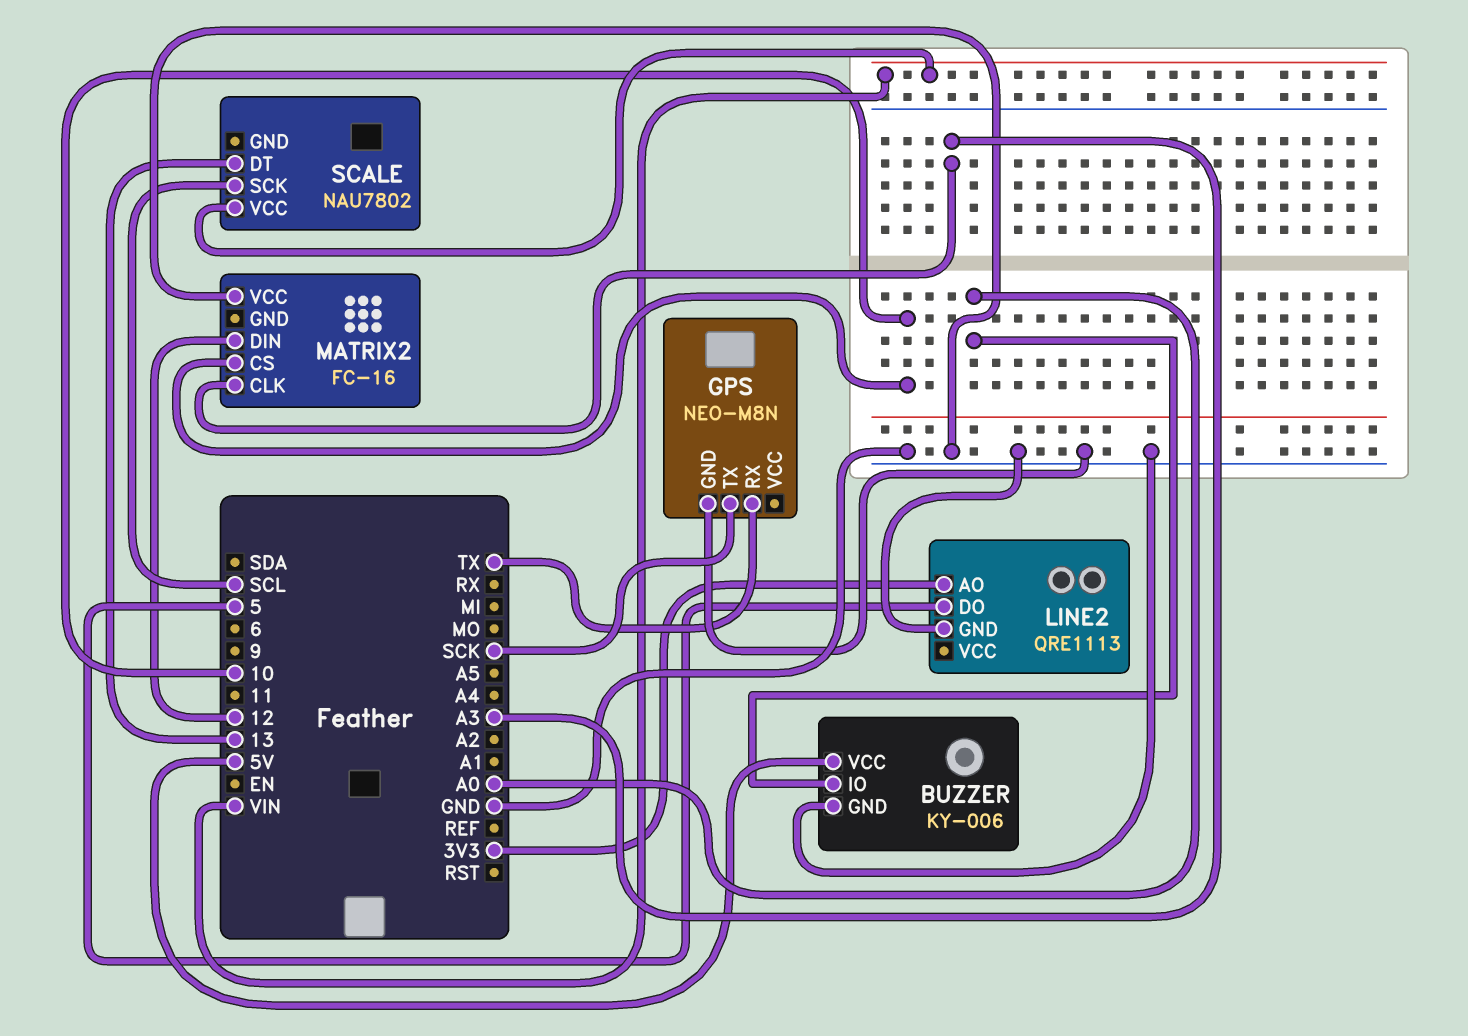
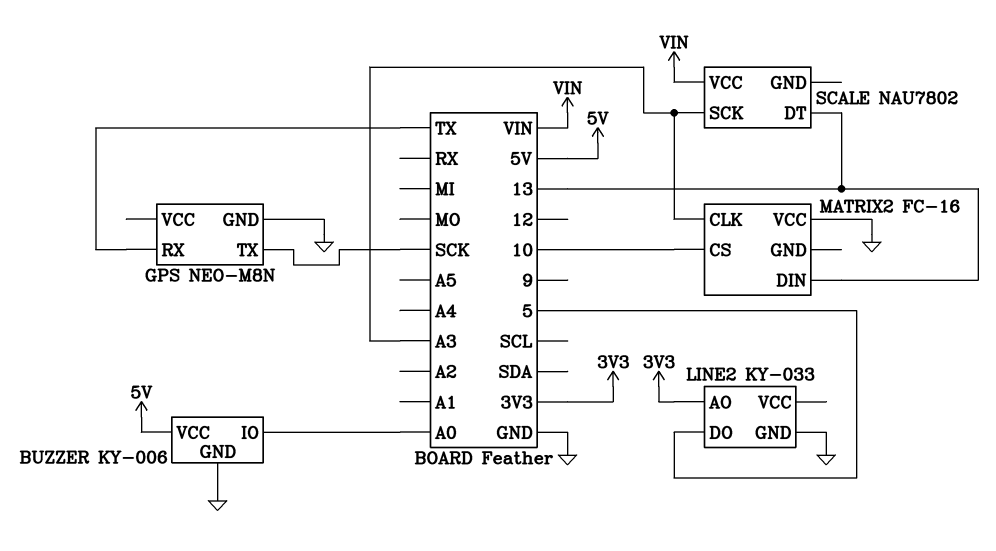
LINE2: QRE1113 -> KY-033
MATRIX2 pin DIN: 12 -> 13
SCALE pin SCK: SCL -> A3

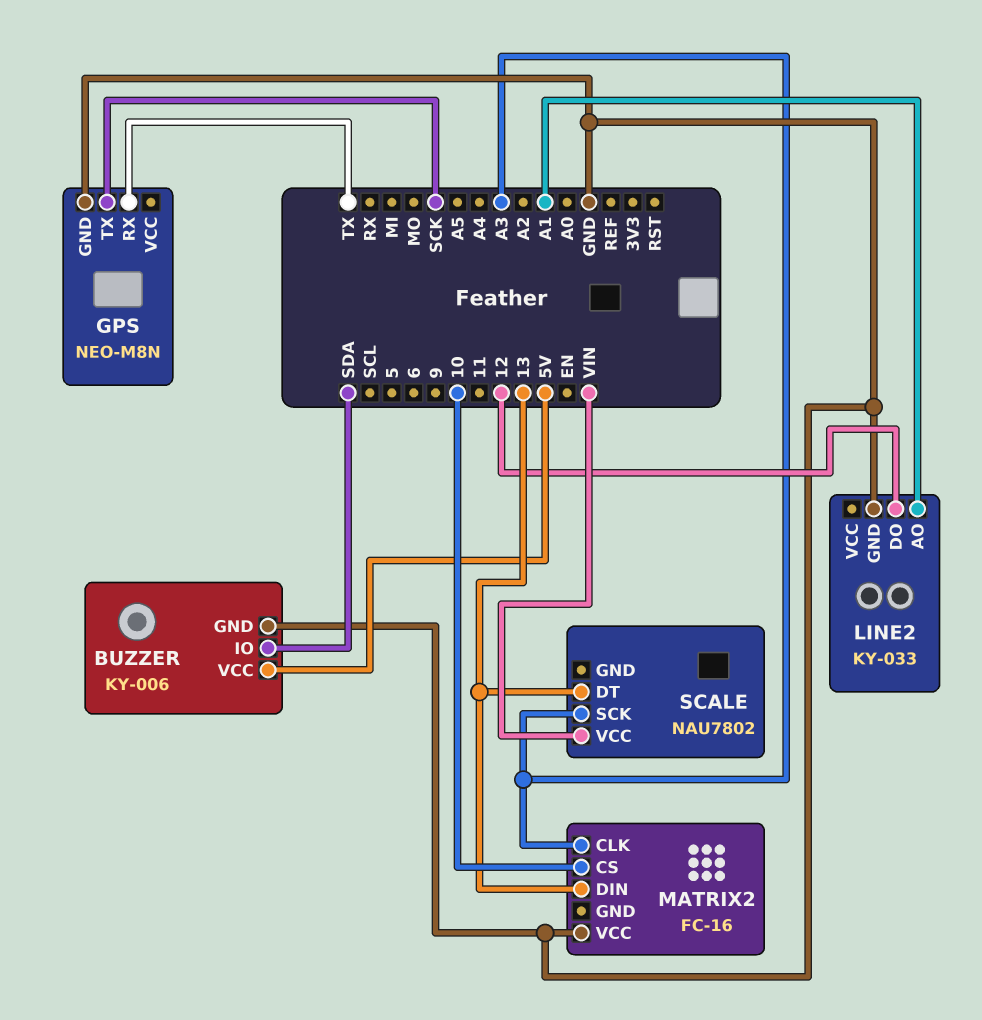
BUZZER pin IO: A0 -> SDA
LINE2 pin AO: 3V3 -> A1
LINE2 pin DO: 5 -> 12

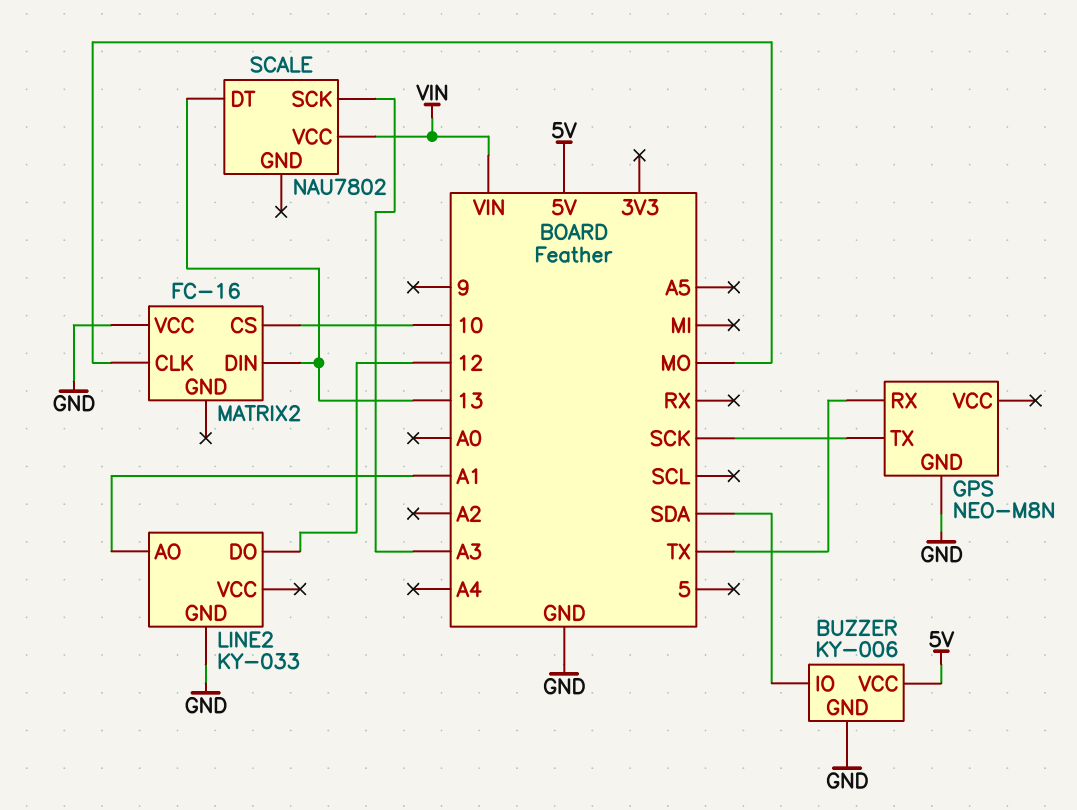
MATRIX2 pin CLK: A3 -> MO

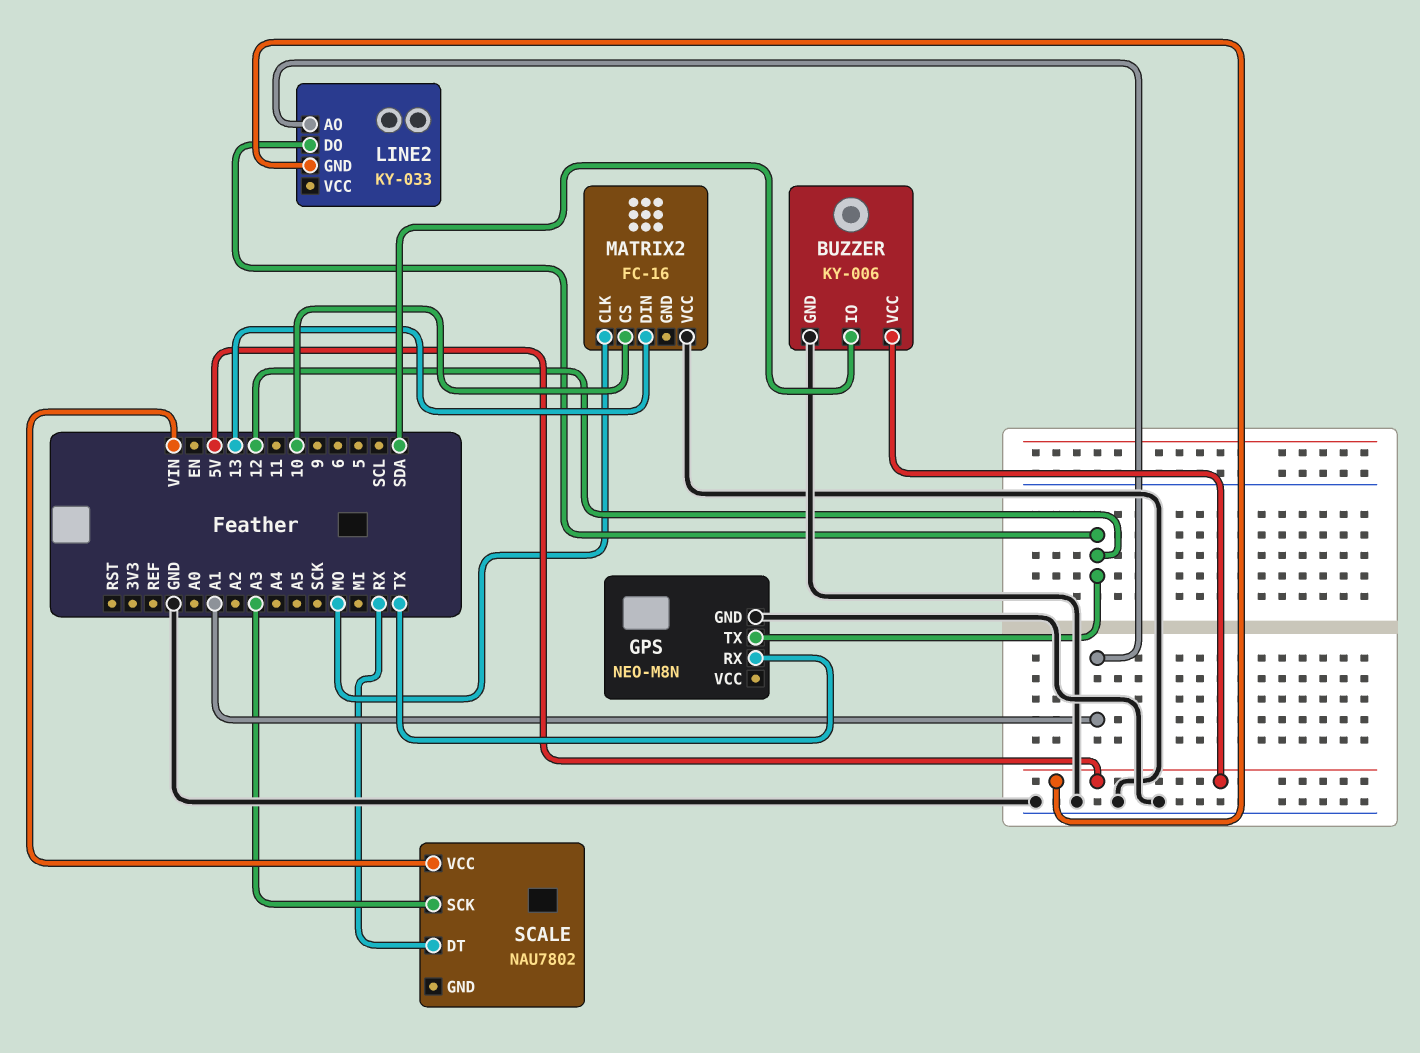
GPS pin TX: SCK -> 12
LINE2 pin GND: GND -> 5V
SCALE pin DT: 13 -> RX

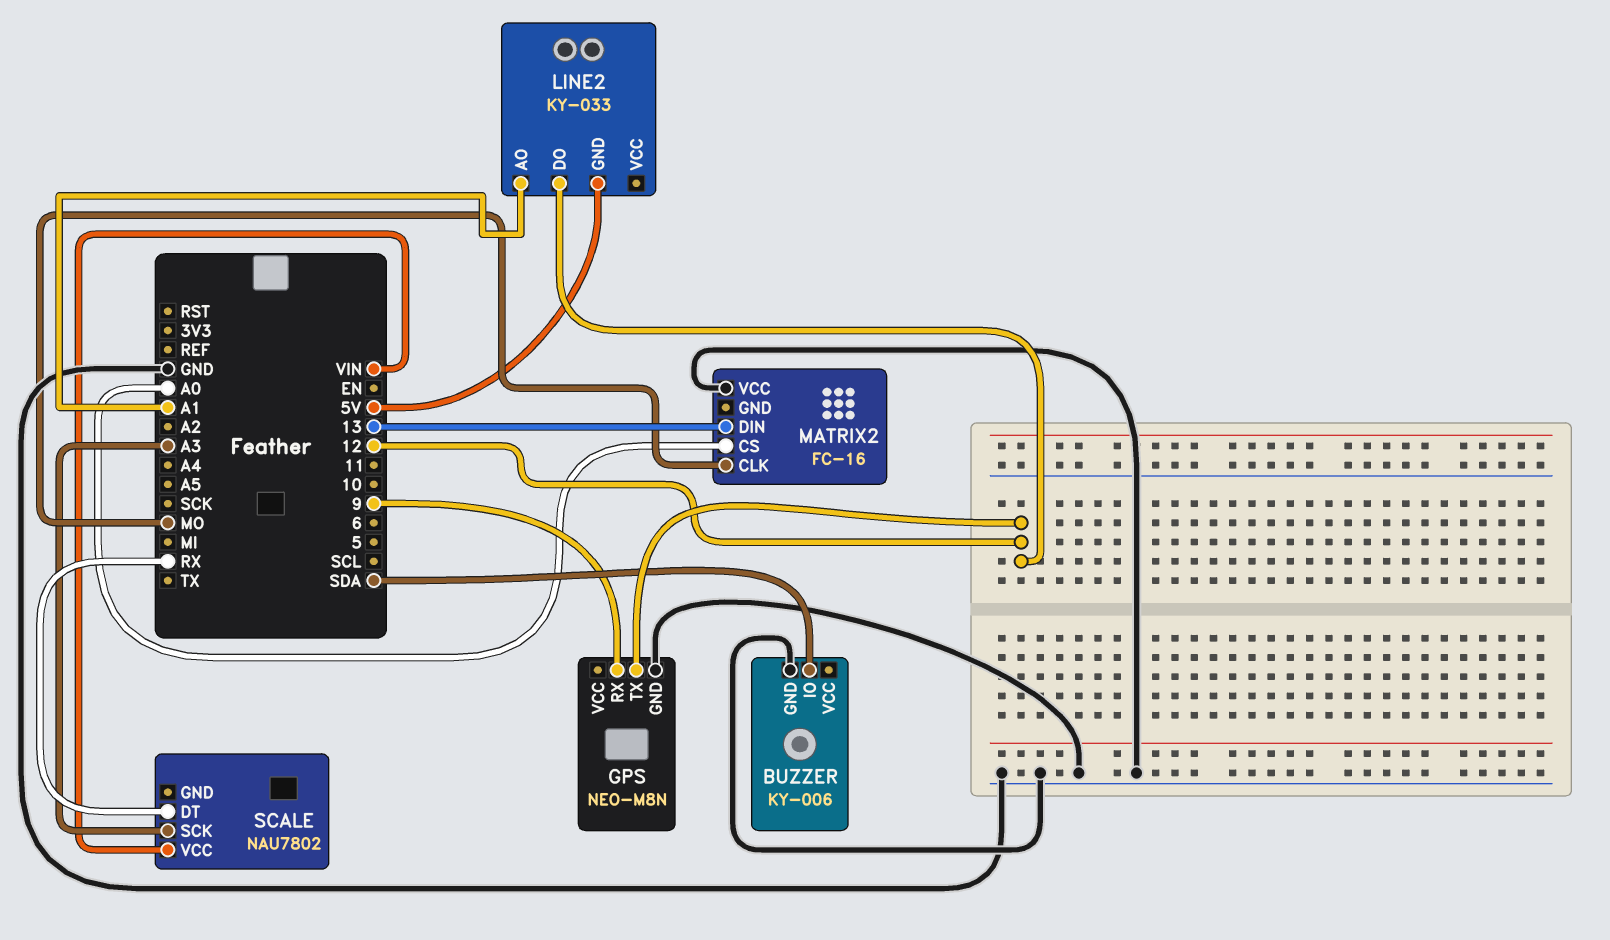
BUZZER pin VCC: 5V -> none
GPS pin RX: TX -> 9
MATRIX2 pin CS: 10 -> A0

